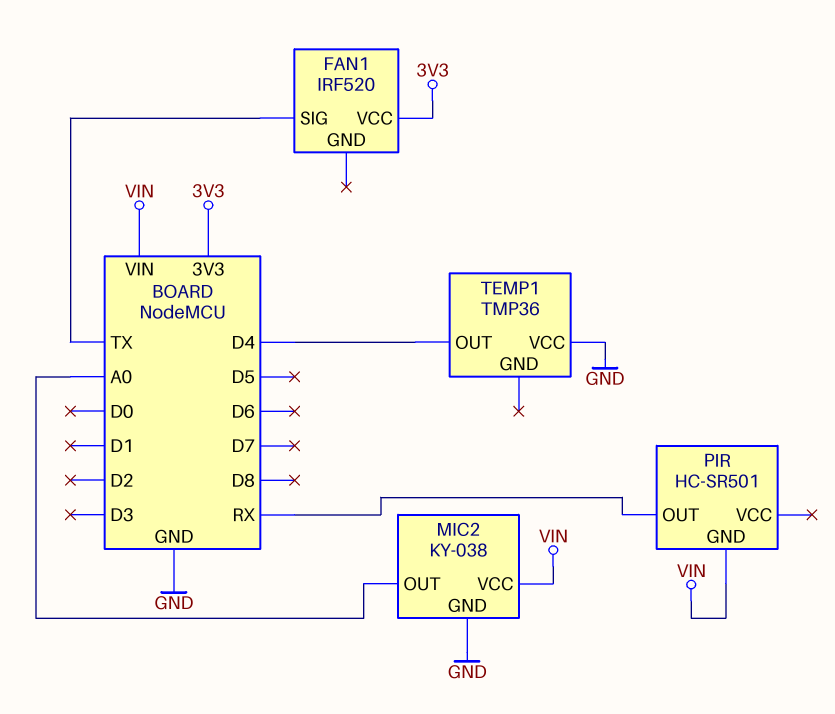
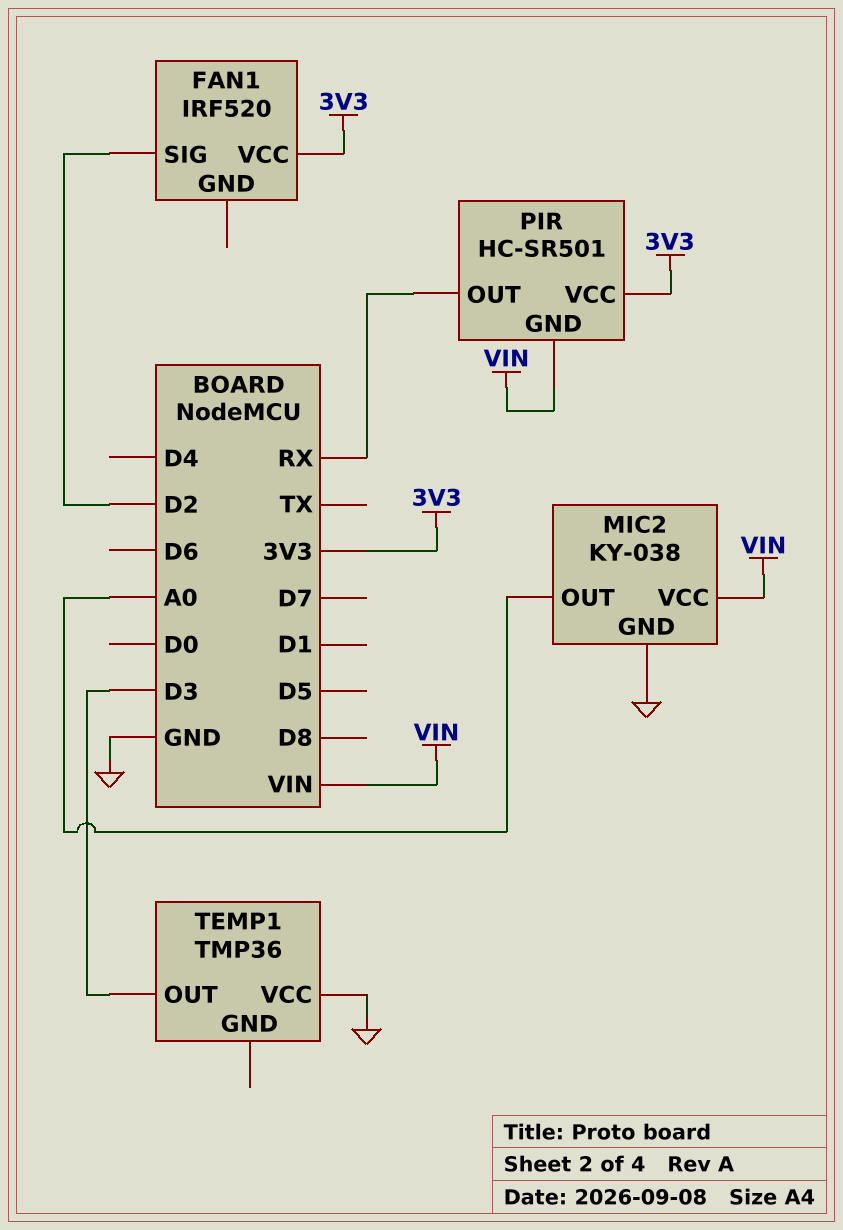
FAN1 pin SIG: TX -> D2
PIR pin VCC: none -> 3V3
TEMP1 pin OUT: D4 -> D3

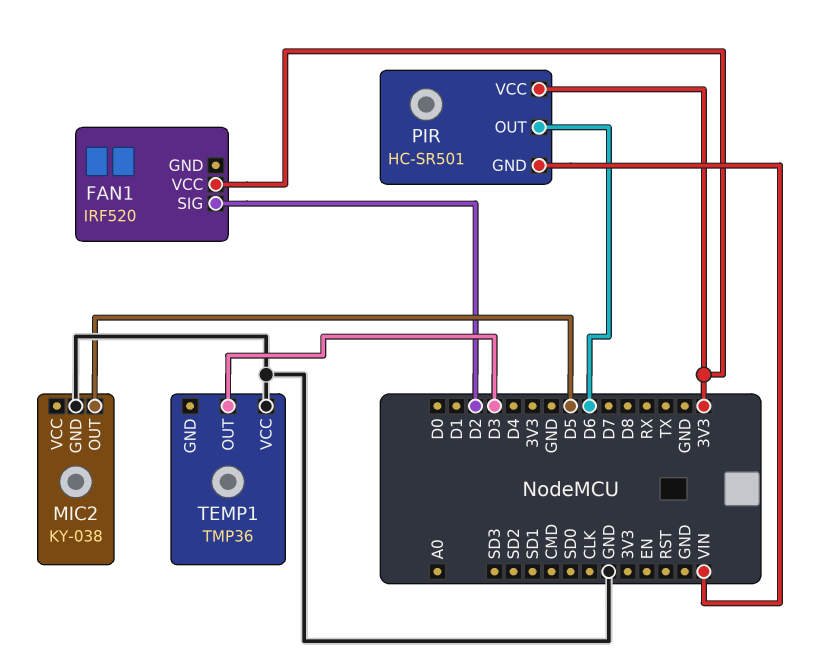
MIC2 pin OUT: A0 -> D5
MIC2 pin VCC: VIN -> none
PIR pin OUT: RX -> D6

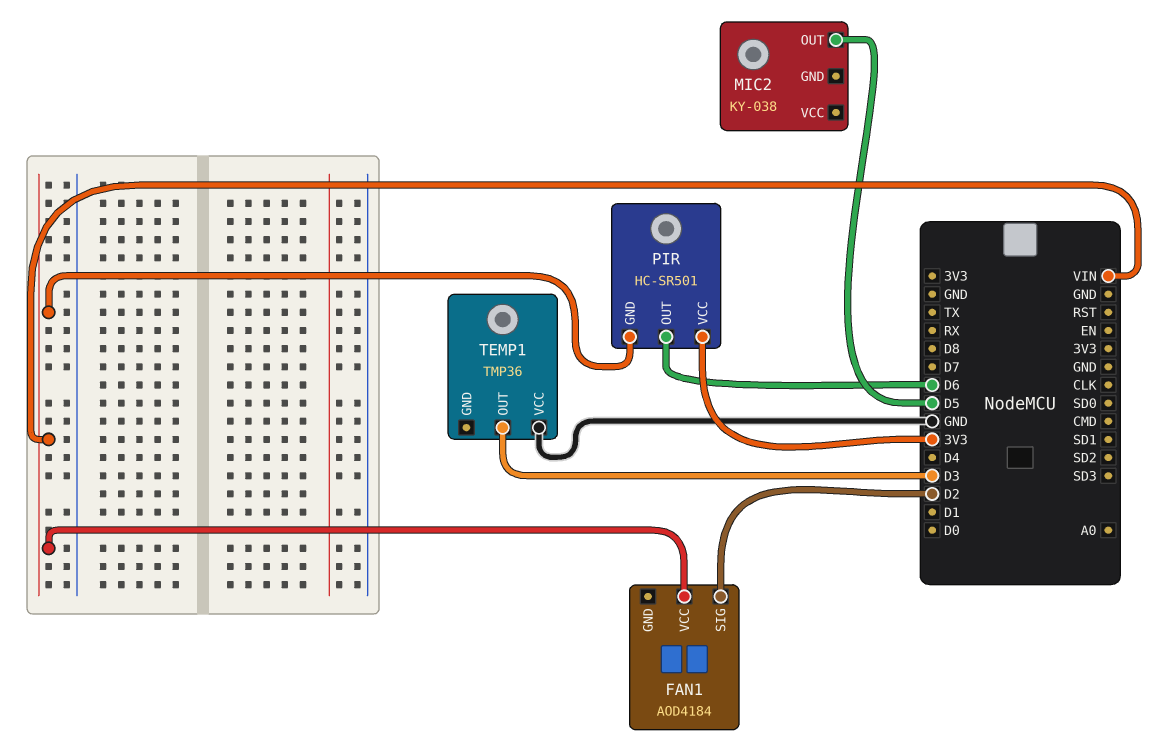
FAN1: IRF520 -> AOD4184
FAN1 pin VCC: 3V3 -> VIN
MIC2 pin GND: GND -> none

